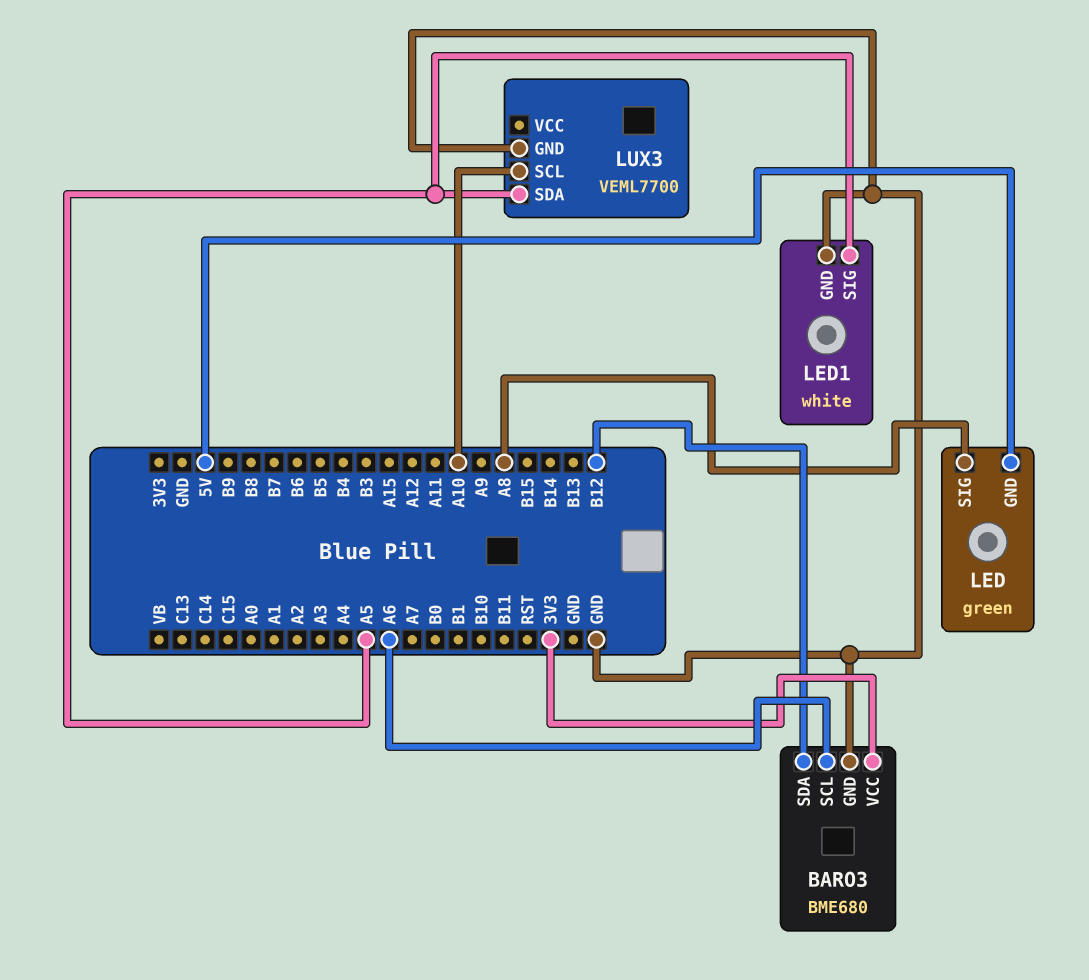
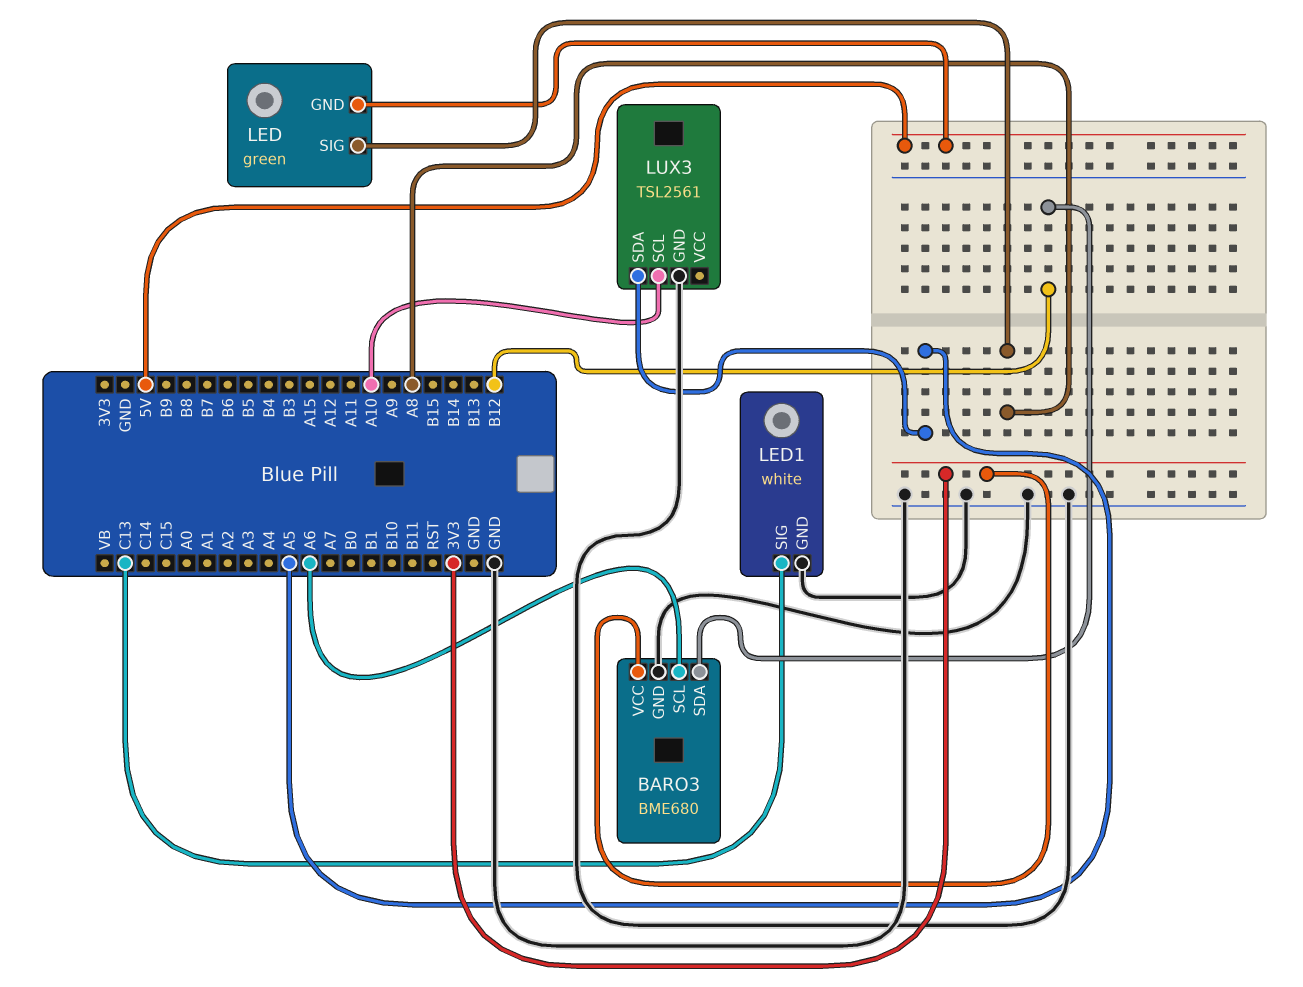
LED1 pin SIG: A5 -> C13
LUX3: VEML7700 -> TSL2561

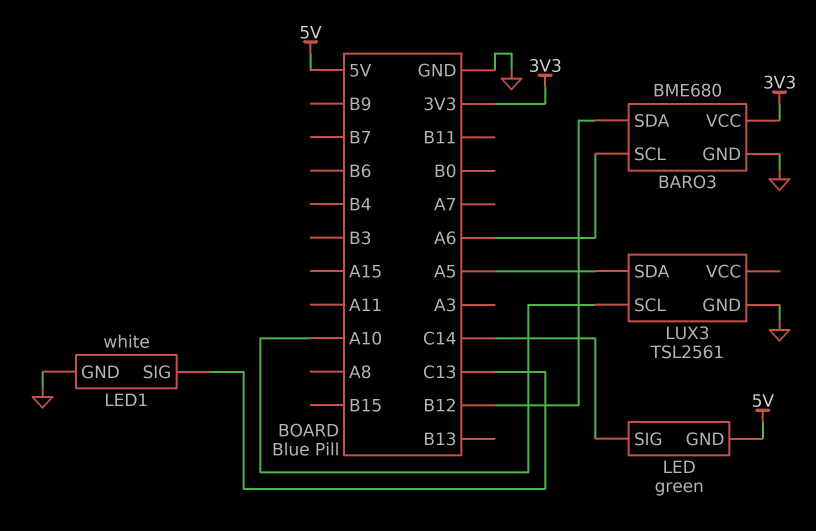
LED pin SIG: A8 -> C14

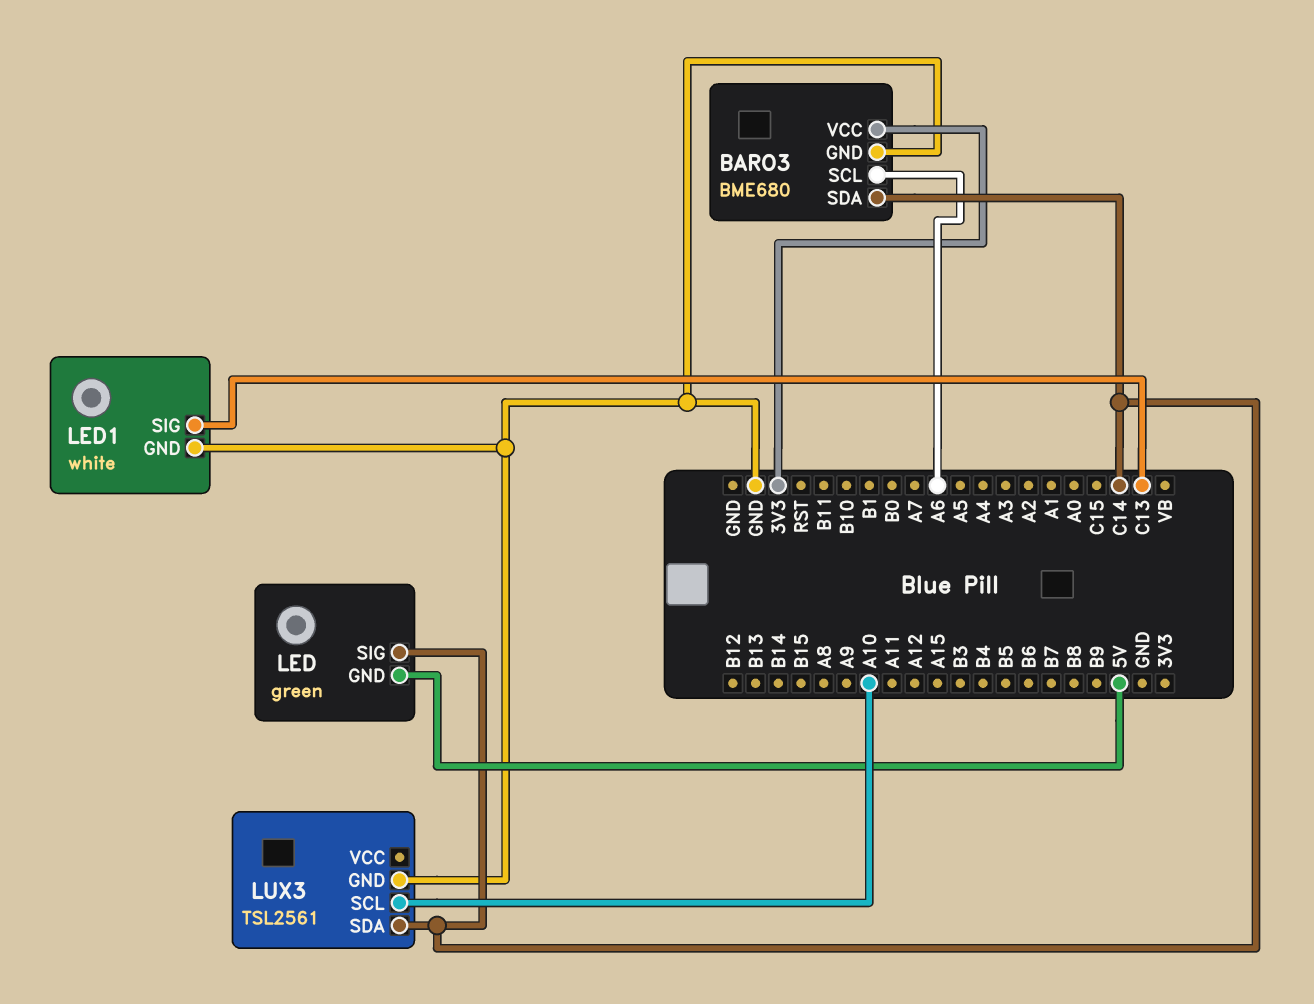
BARO3 pin SDA: B12 -> C14
LUX3 pin SDA: A5 -> C14

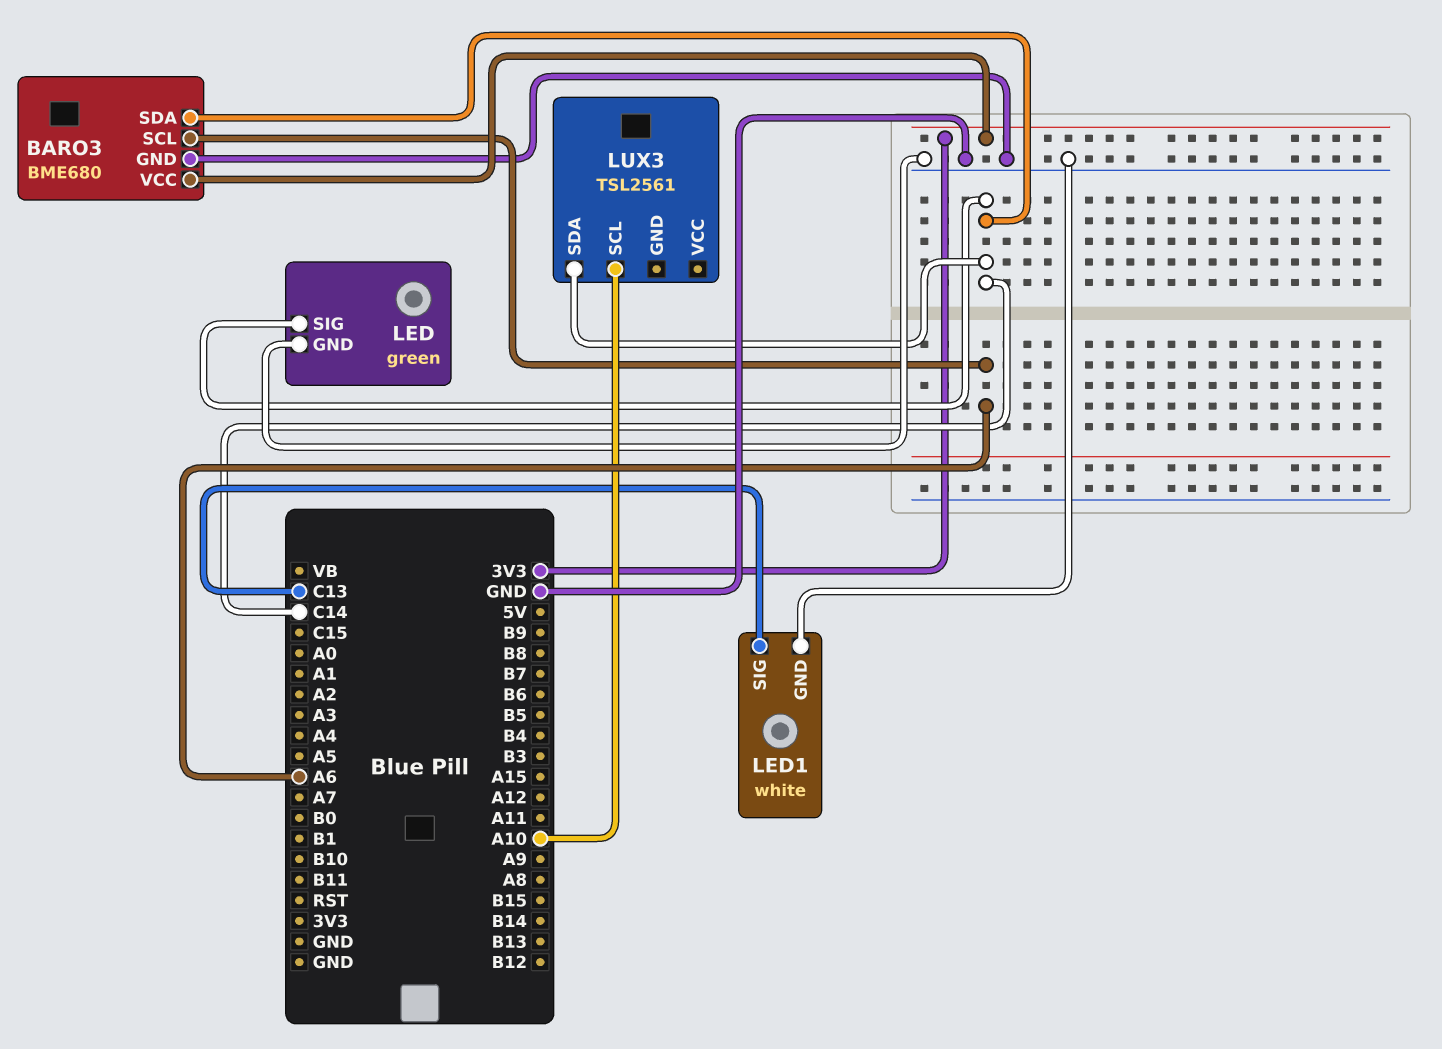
LED pin GND: 5V -> GND
LUX3 pin GND: GND -> none

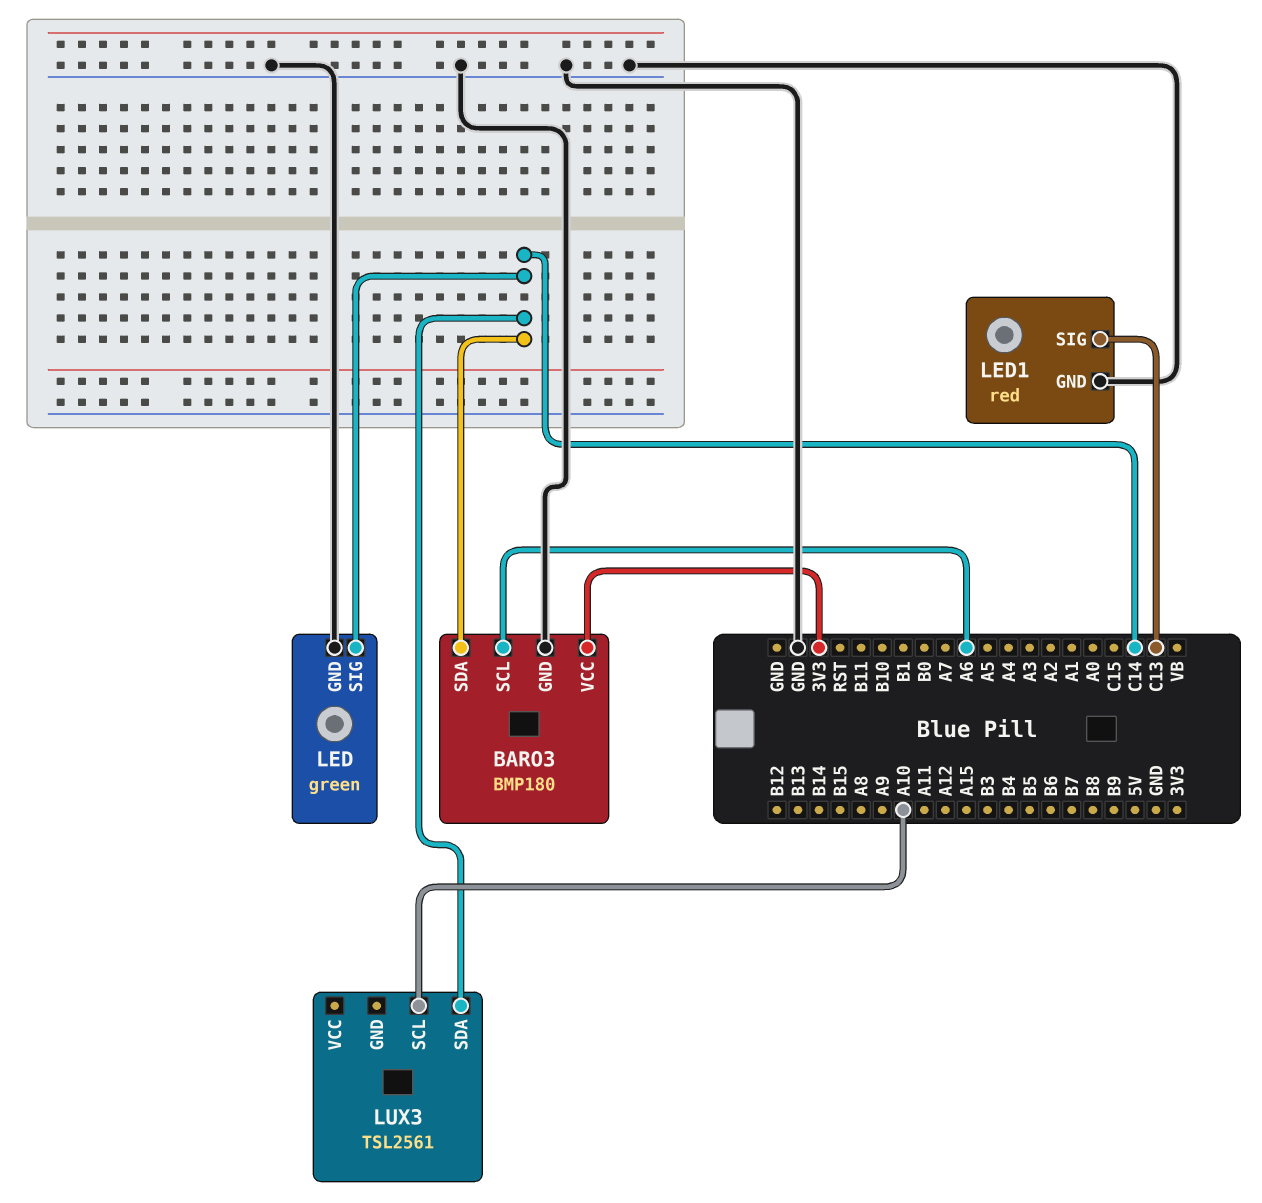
BARO3: BME680 -> BMP180
LED1: white -> red

